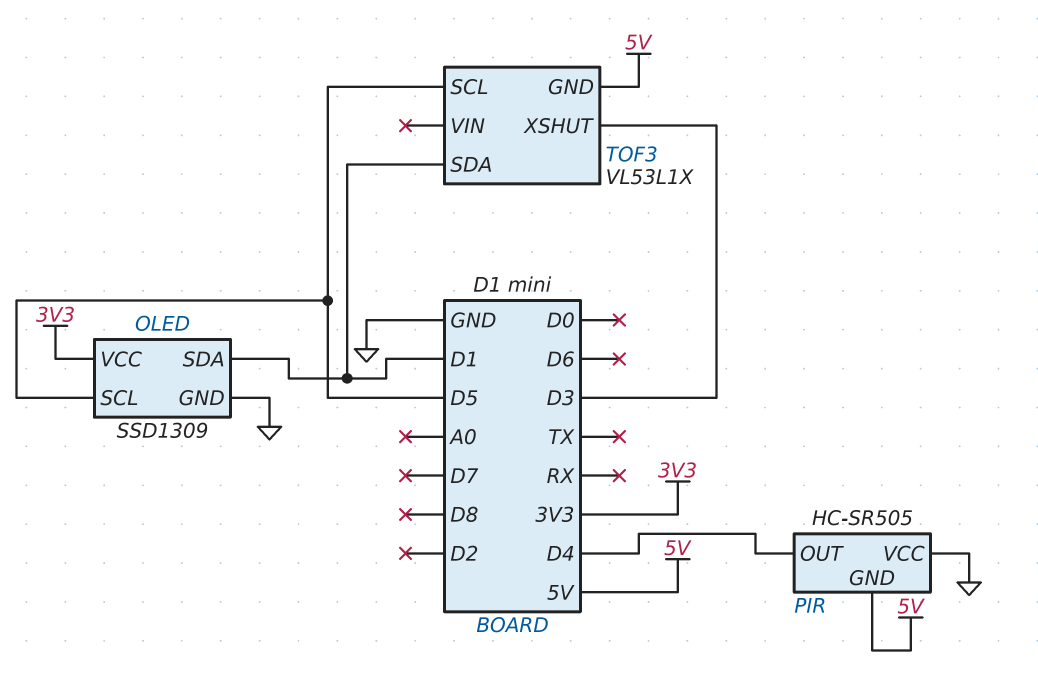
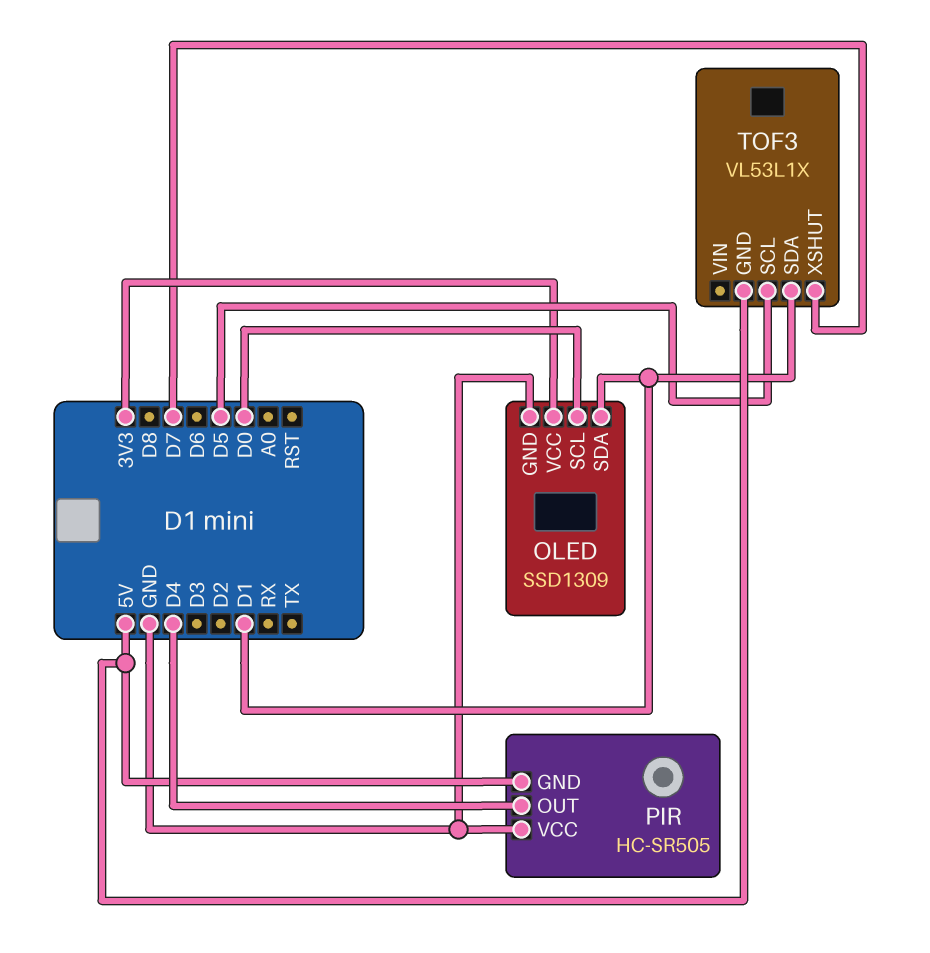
OLED pin SCL: D5 -> D0
TOF3 pin XSHUT: D3 -> D7

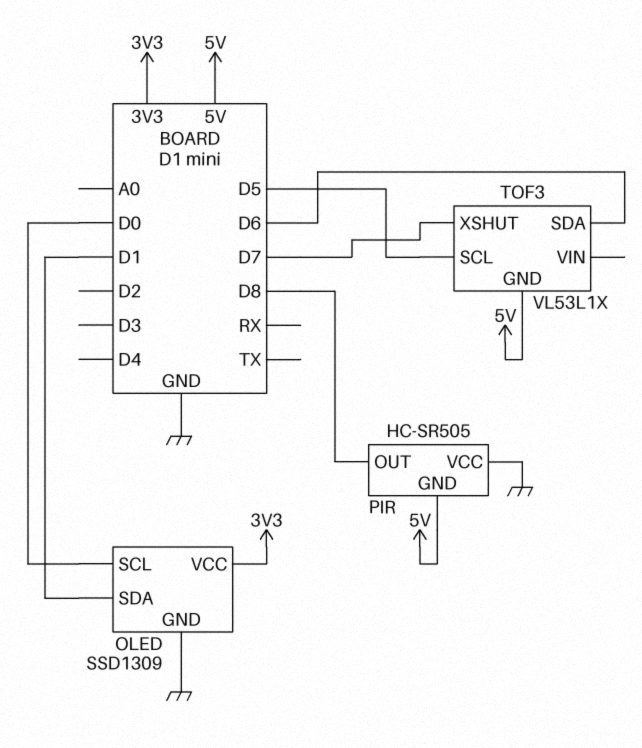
PIR pin OUT: D4 -> D8
TOF3 pin SDA: D1 -> D6

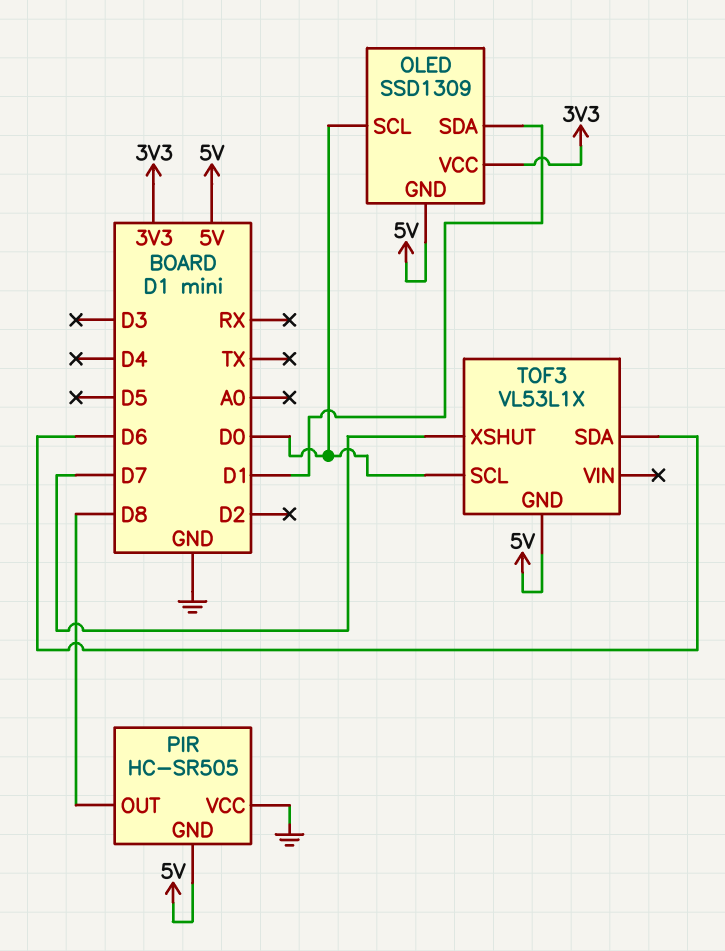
OLED pin GND: GND -> 5V
TOF3 pin SCL: D5 -> D0

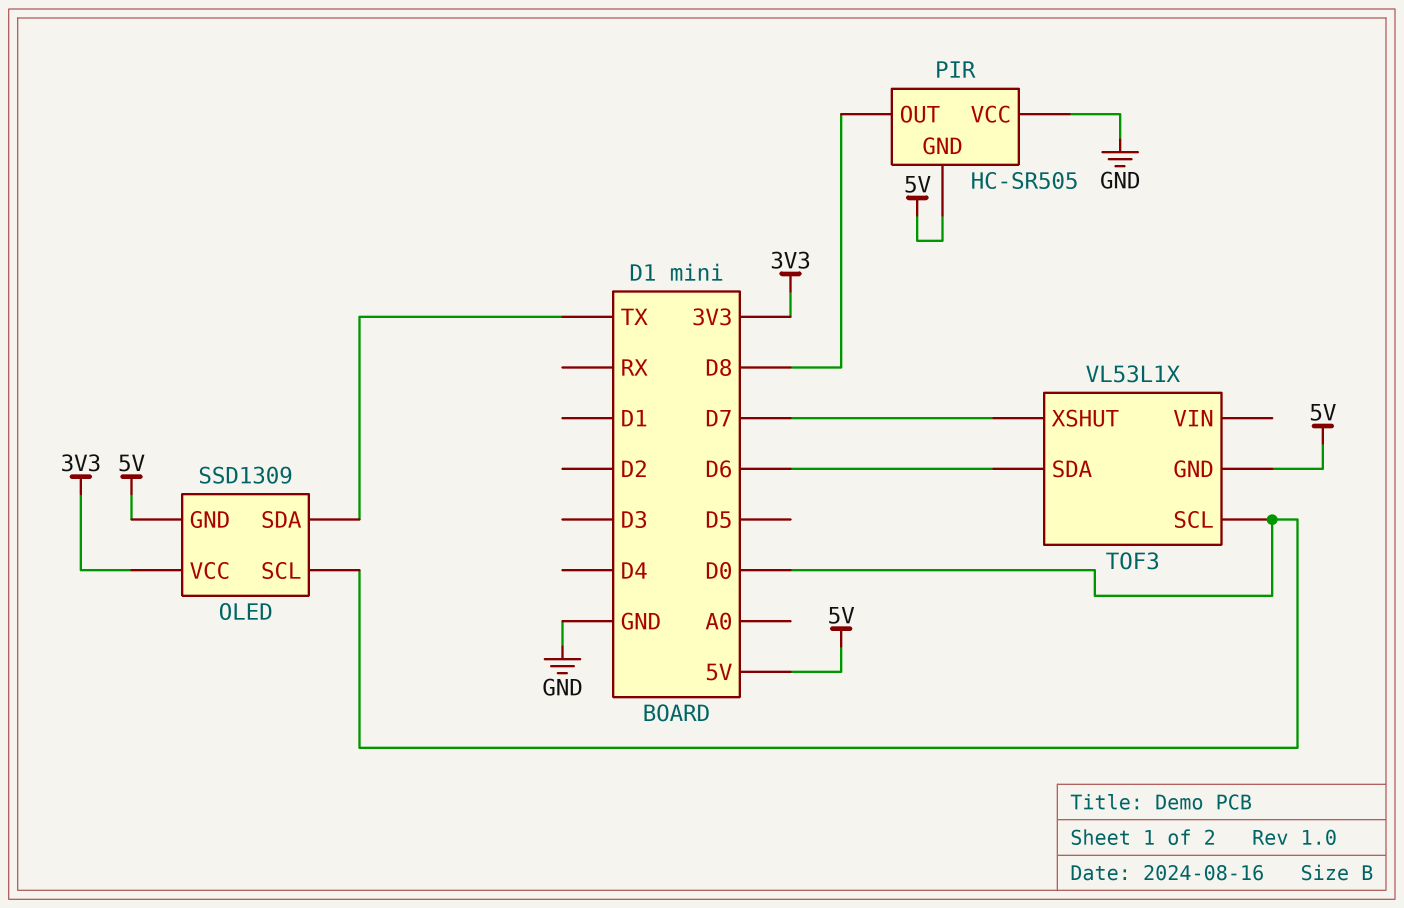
OLED pin SDA: D1 -> TX

